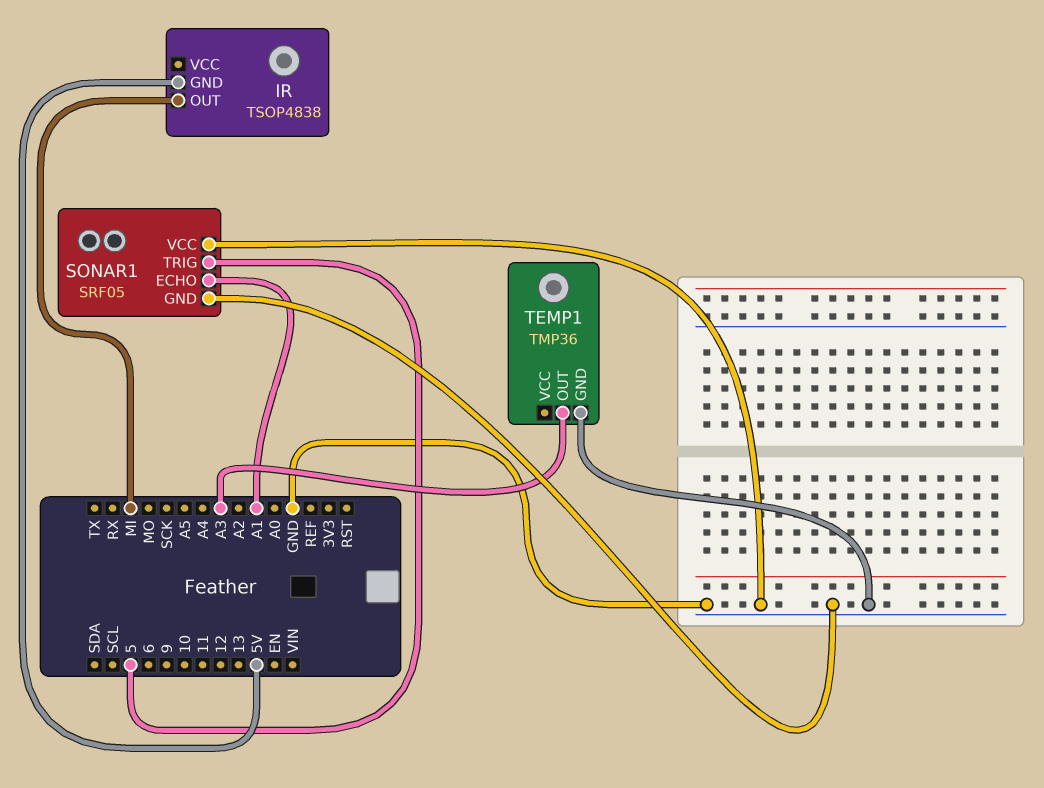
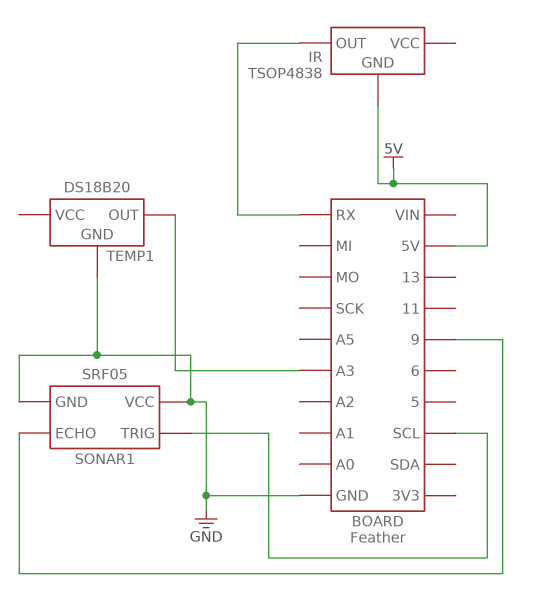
IR pin OUT: MI -> RX
SONAR1 pin ECHO: A1 -> 9
SONAR1 pin TRIG: 5 -> SCL
TEMP1: TMP36 -> DS18B20

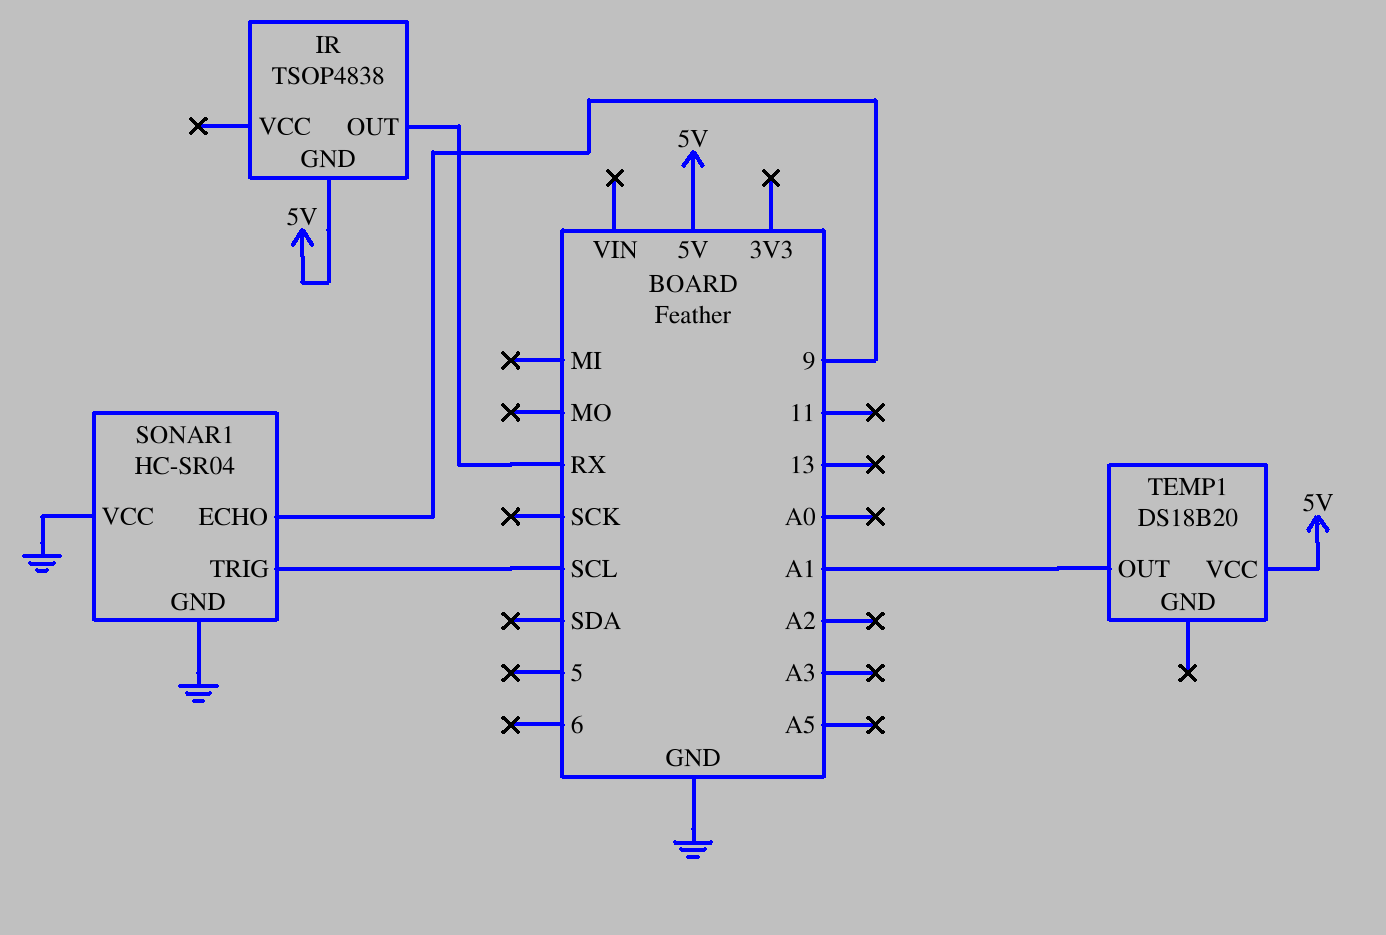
SONAR1: SRF05 -> HC-SR04
TEMP1 pin GND: GND -> none
TEMP1 pin OUT: A3 -> A1
TEMP1 pin VCC: none -> 5V

